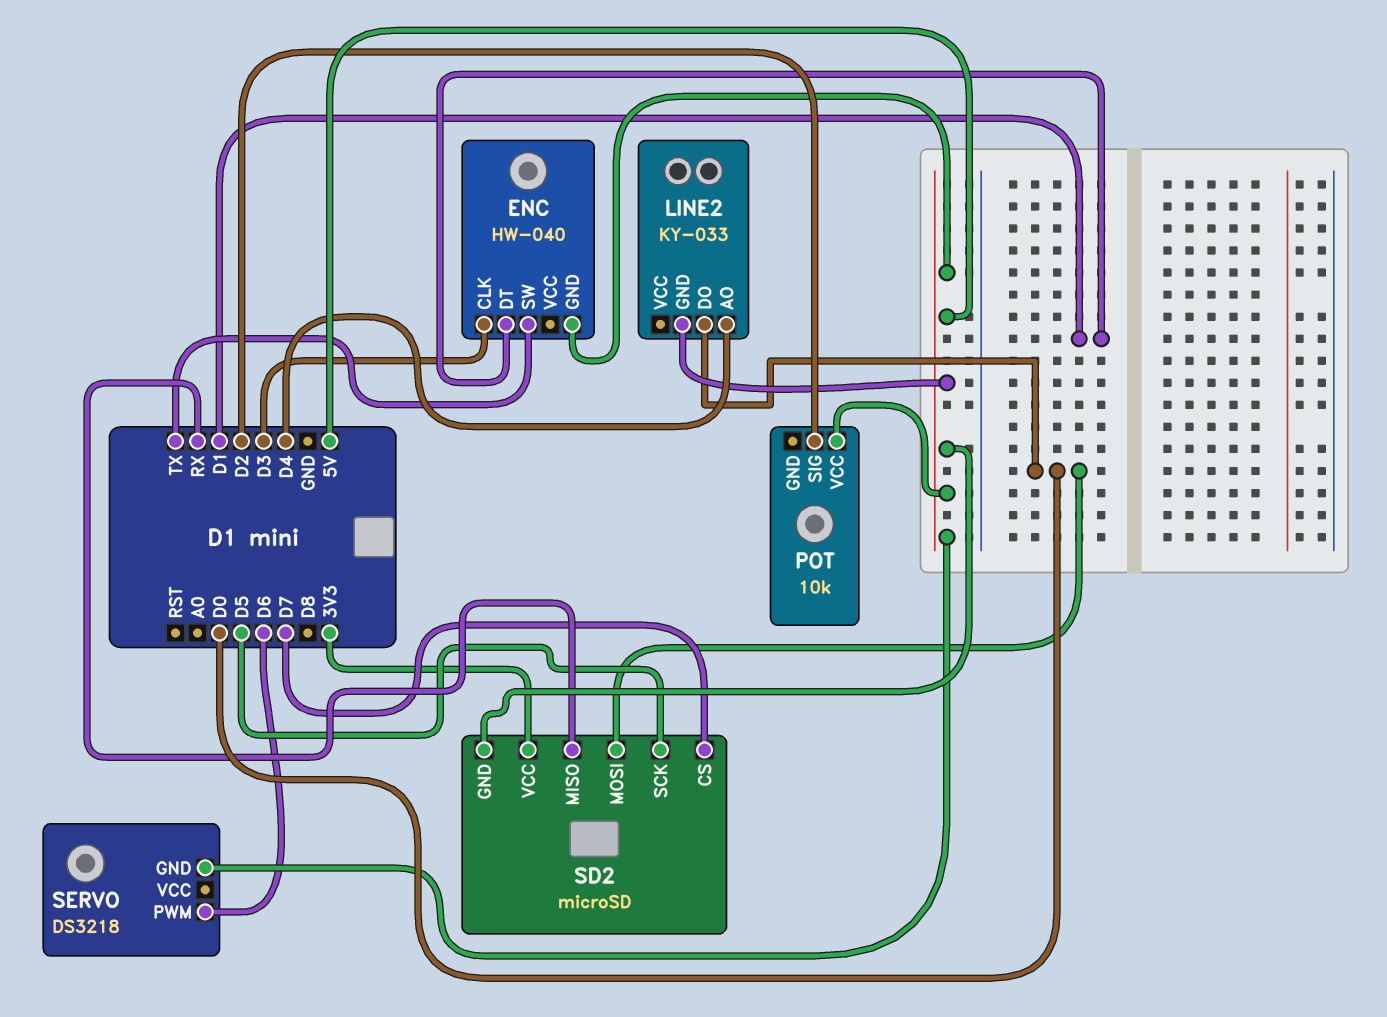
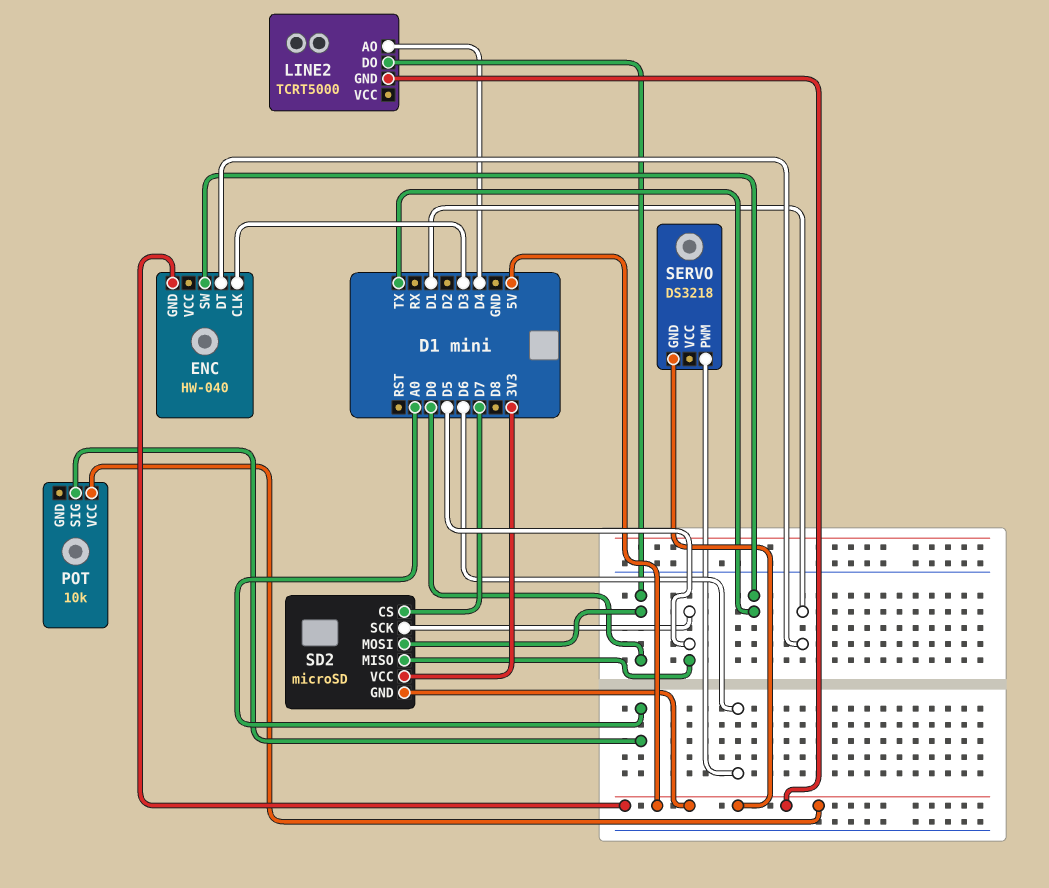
LINE2: KY-033 -> TCRT5000
POT pin SIG: D2 -> A0
SD2 pin MISO: RX -> D5

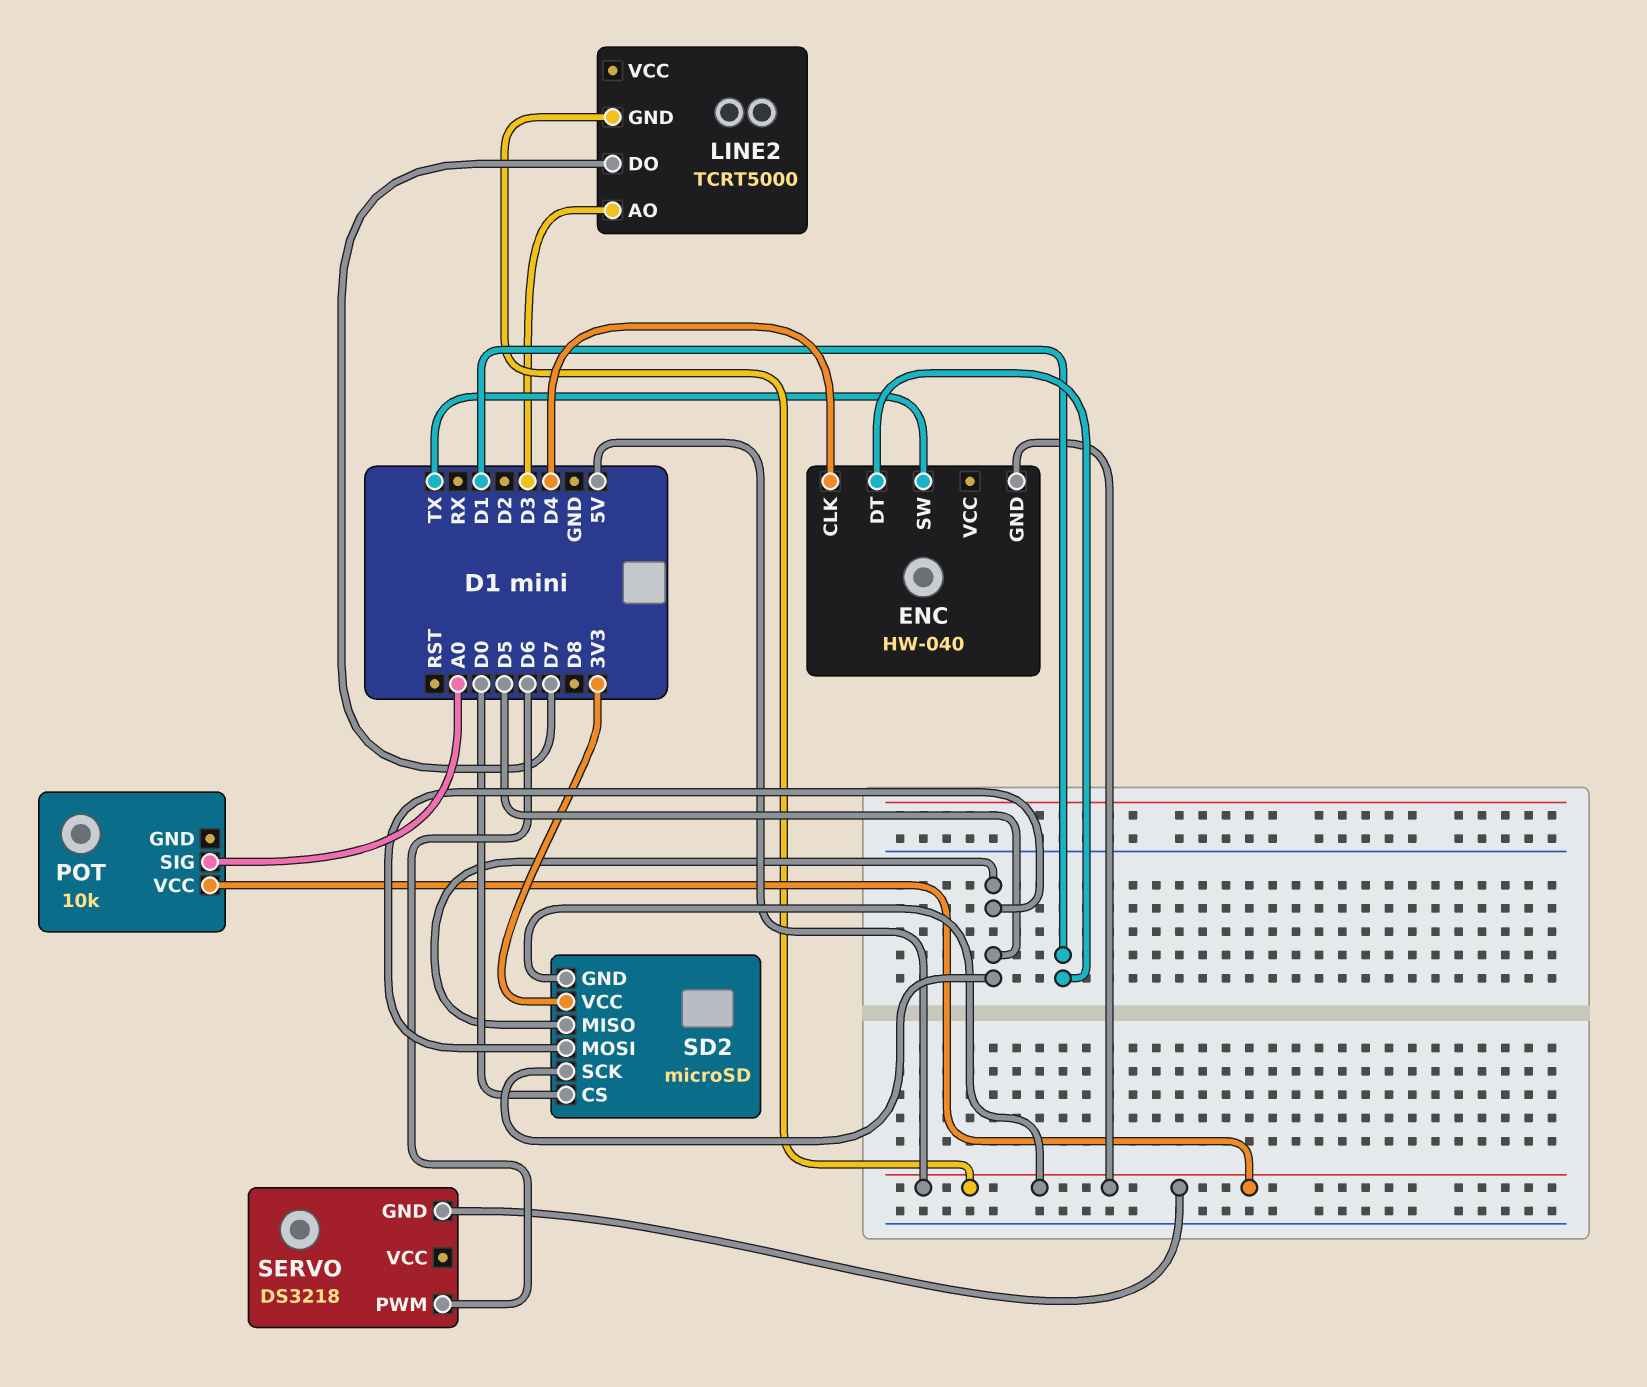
ENC pin CLK: D3 -> D4
LINE2 pin AO: D4 -> D3
LINE2 pin DO: D0 -> D7
SD2 pin CS: D7 -> D0
SD2 pin MOSI: D0 -> D5

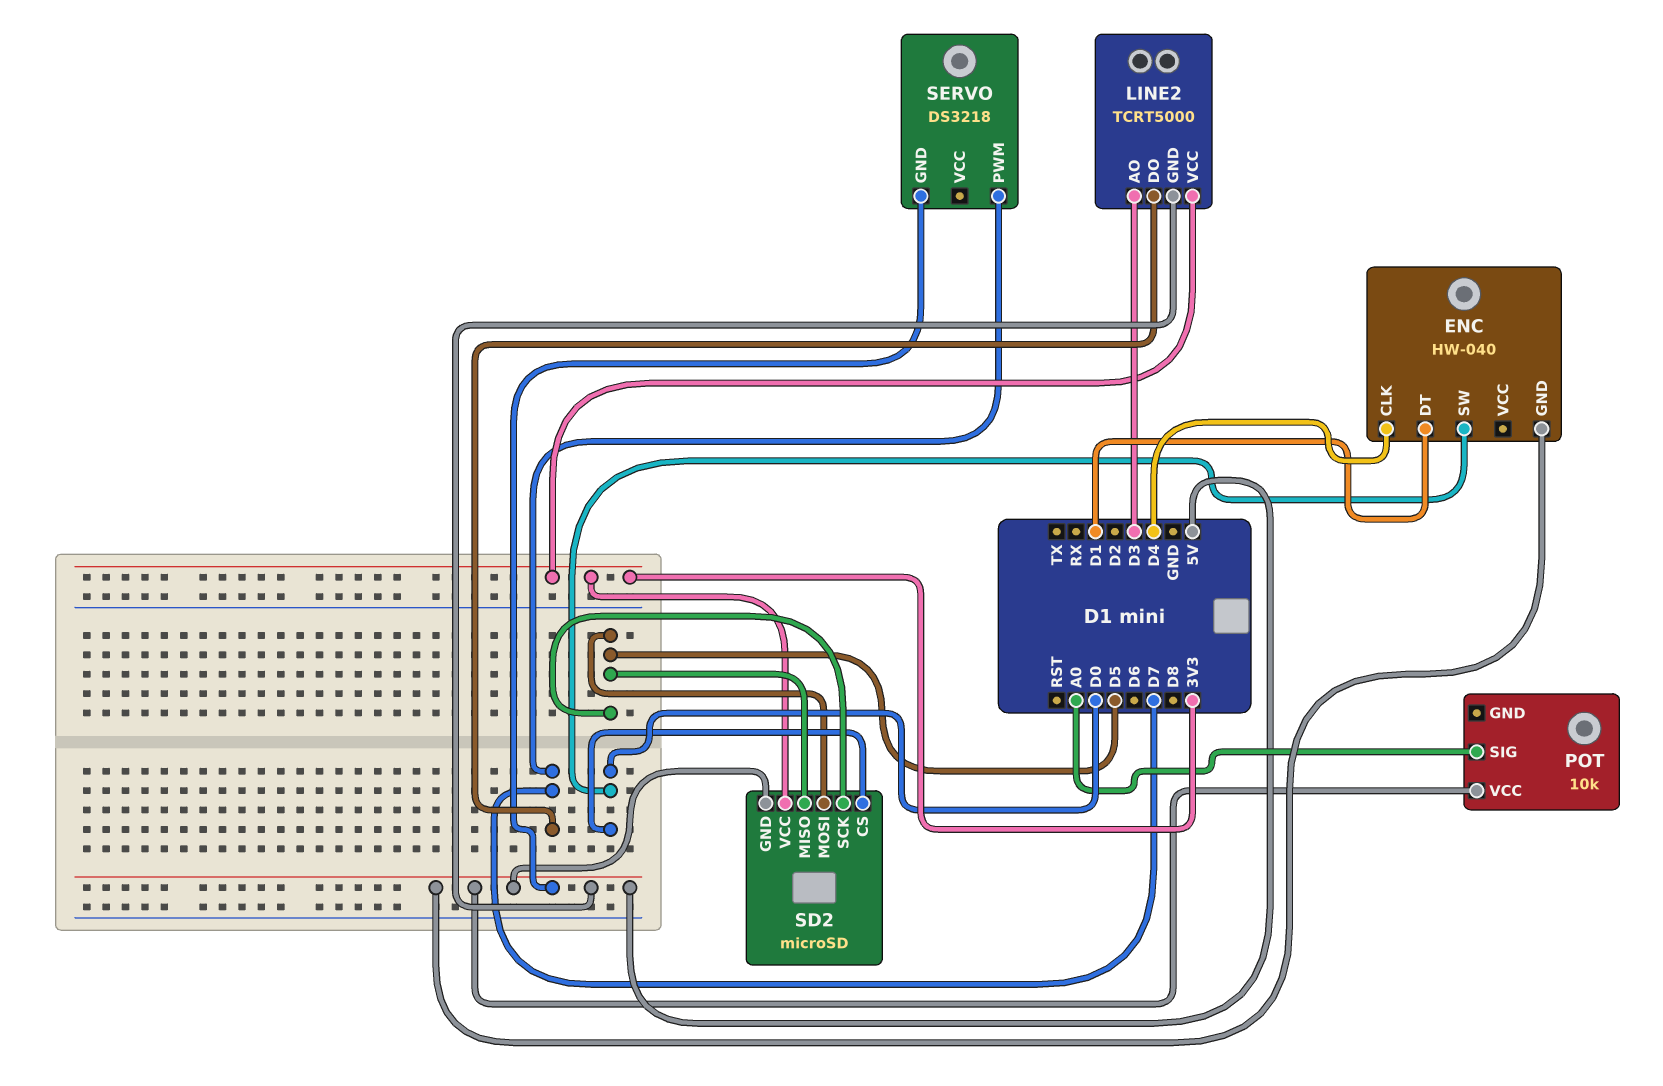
ENC pin SW: TX -> D0
LINE2 pin VCC: none -> 3V3
SERVO pin PWM: D6 -> D7

